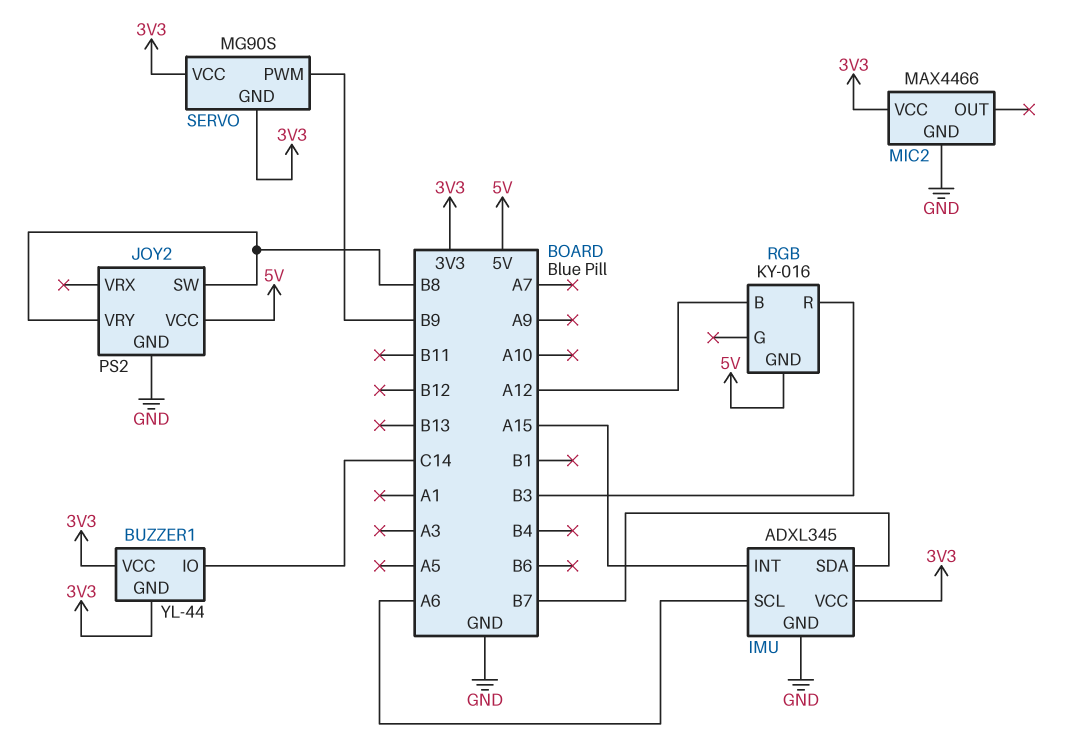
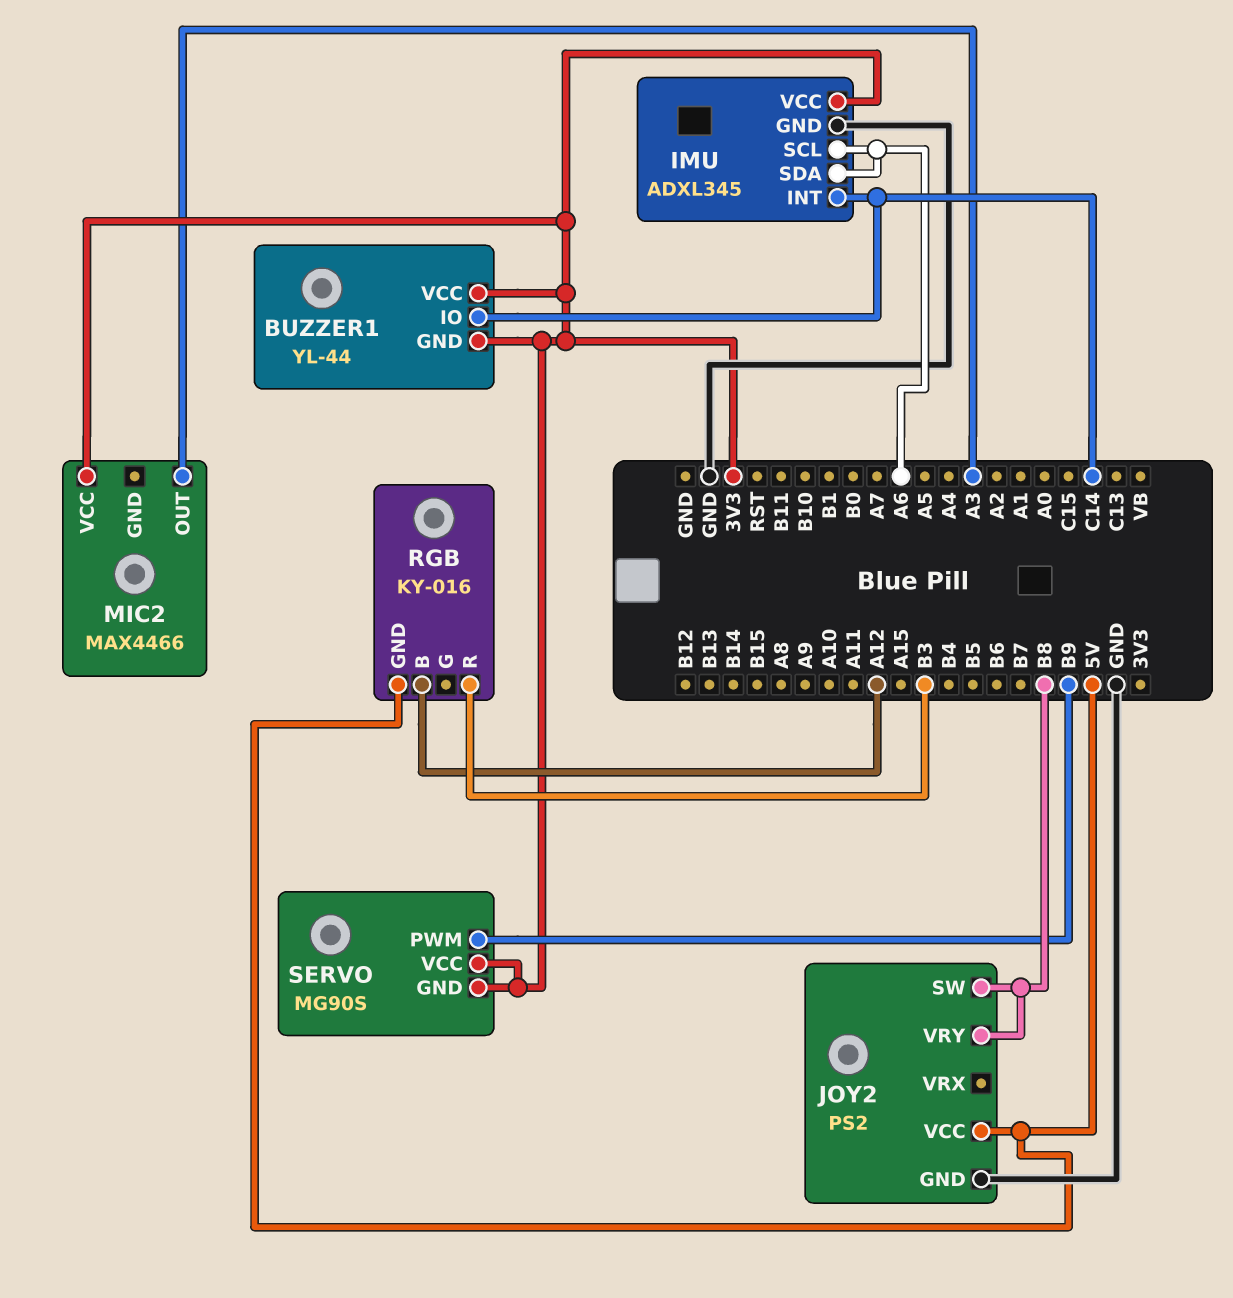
IMU pin INT: A15 -> C14
IMU pin SDA: B7 -> A6
MIC2 pin GND: GND -> none
MIC2 pin OUT: none -> A3

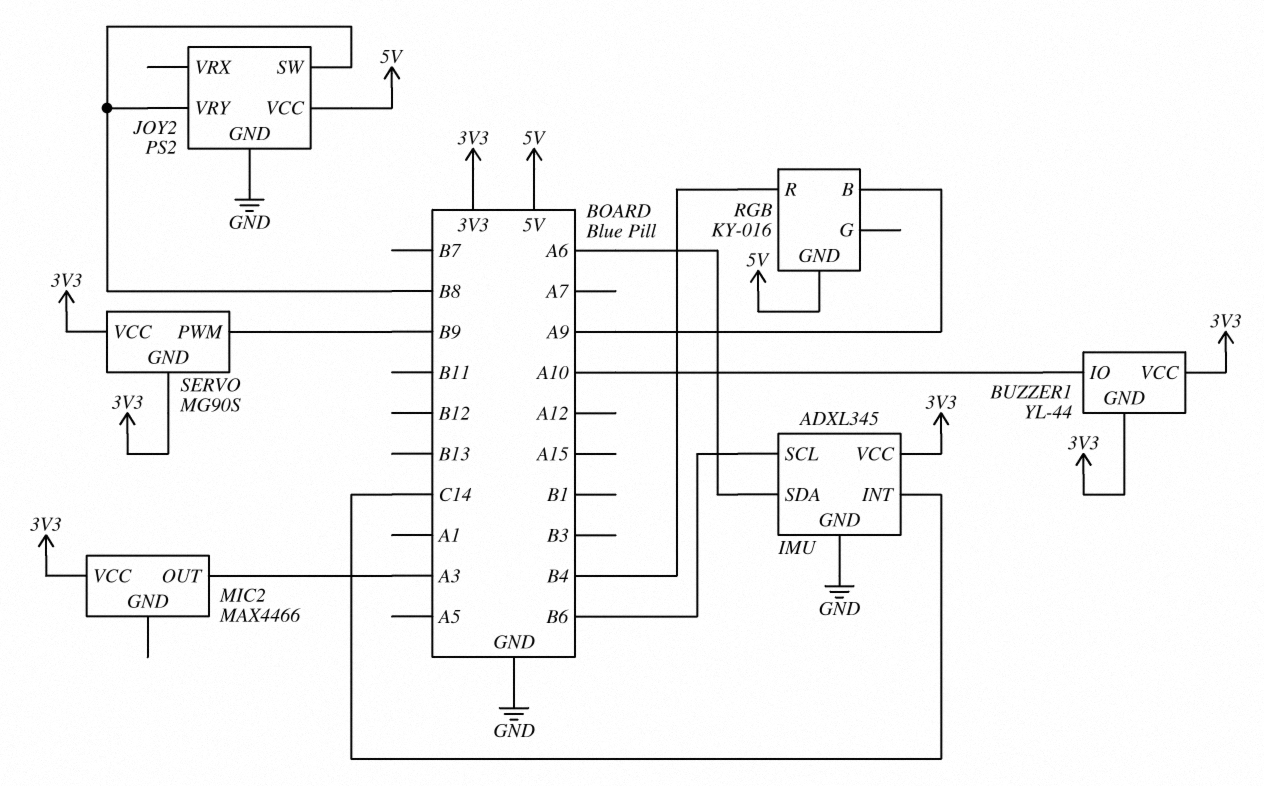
BUZZER1 pin IO: C14 -> A10
IMU pin SCL: A6 -> B6
RGB pin B: A12 -> A9
RGB pin R: B3 -> B4

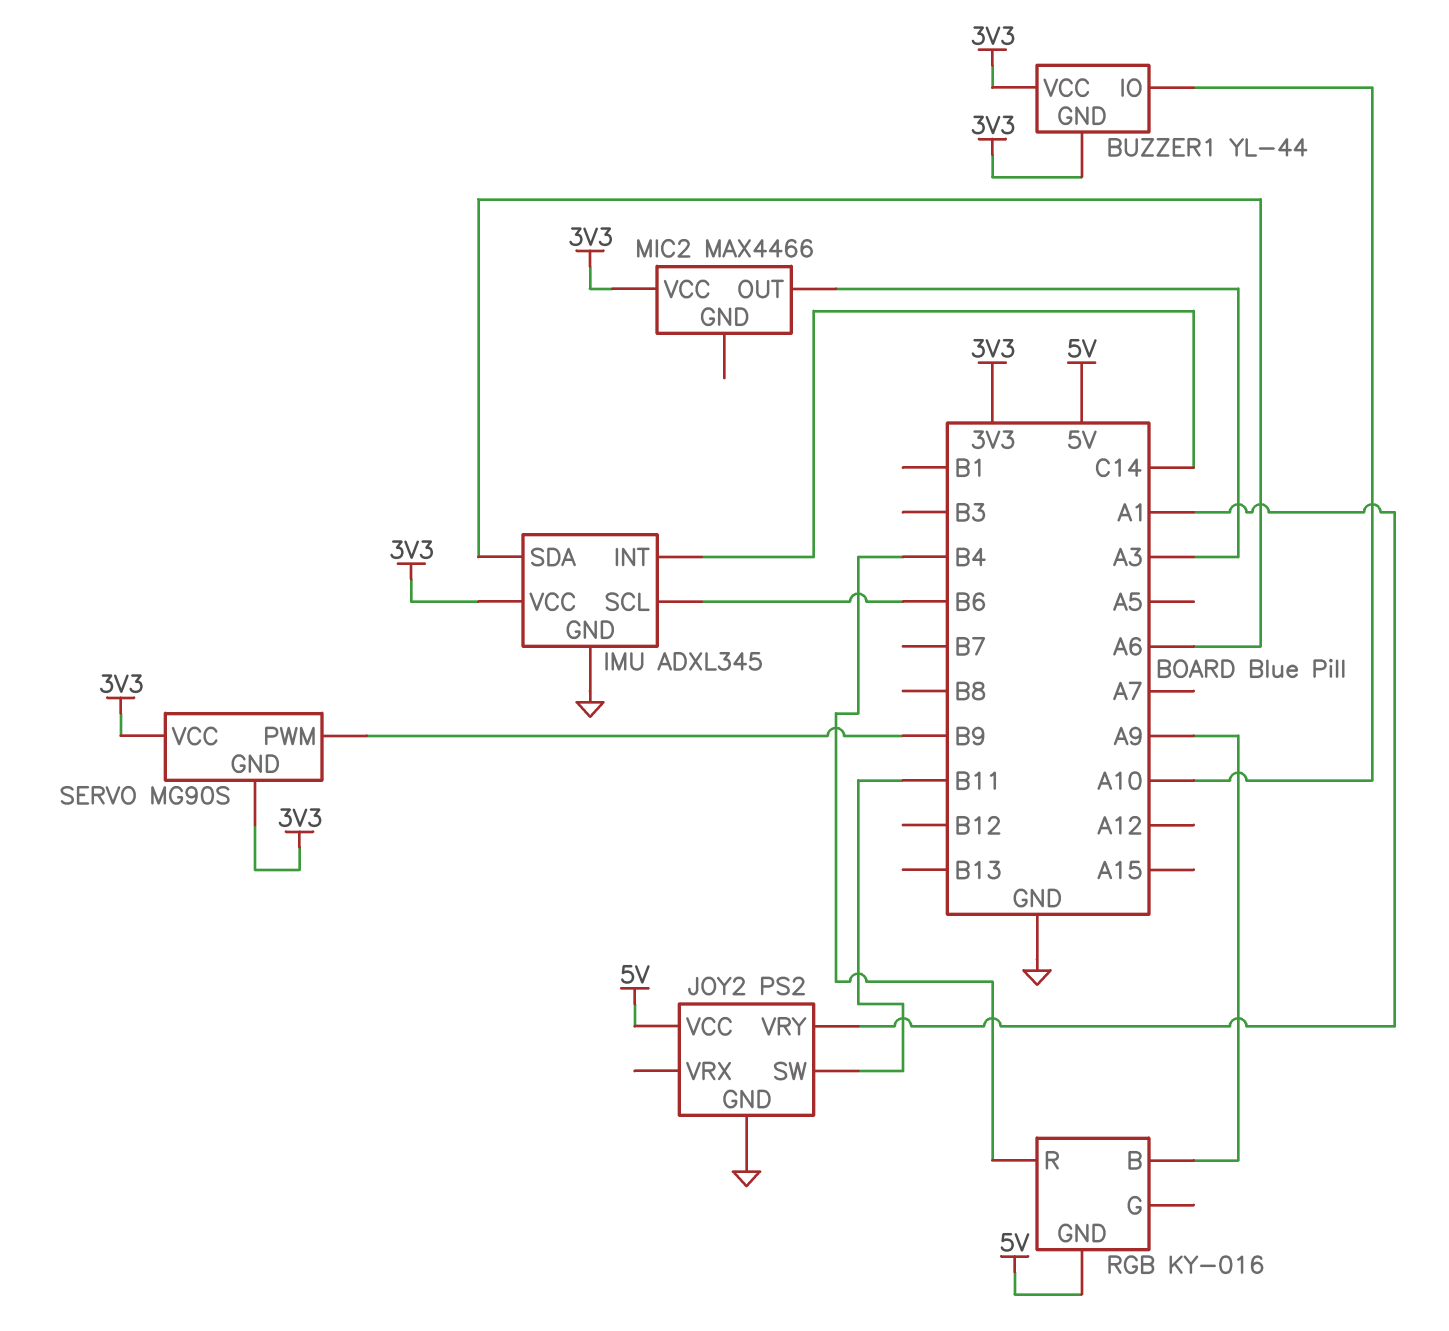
JOY2 pin SW: B8 -> B11
JOY2 pin VRY: B8 -> A1

